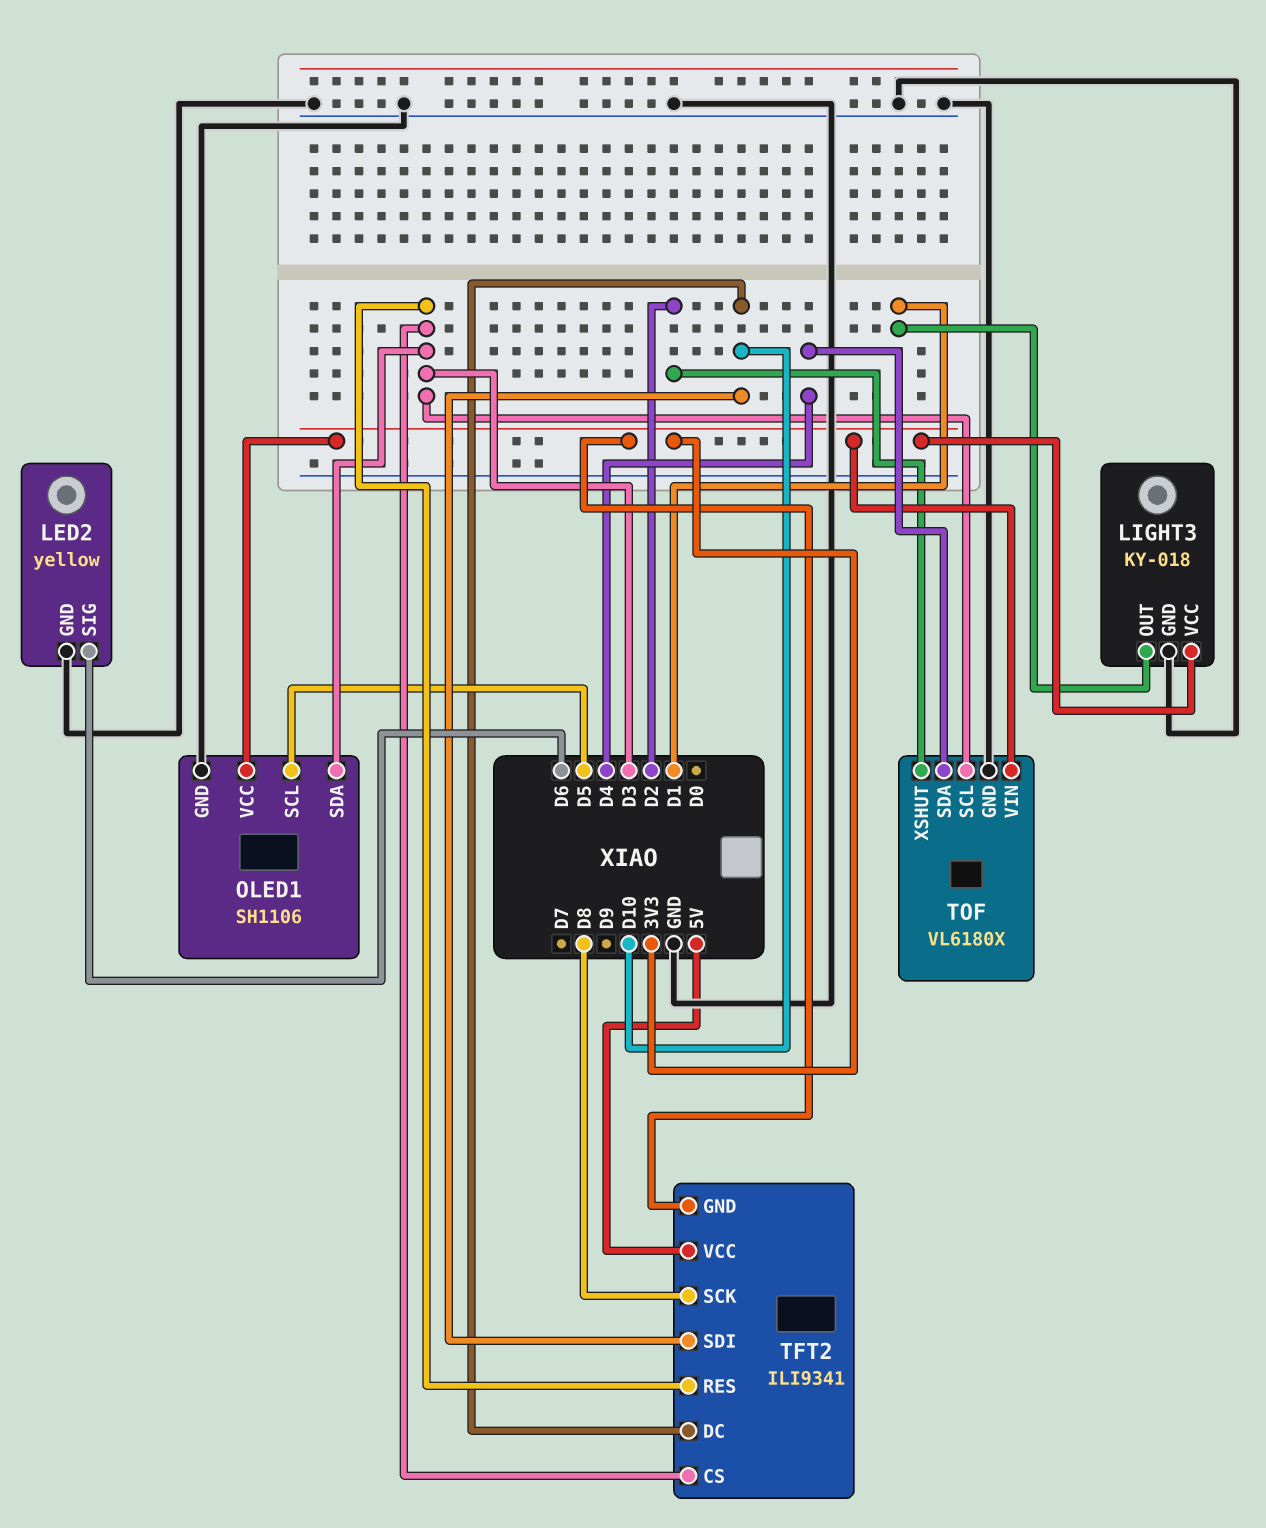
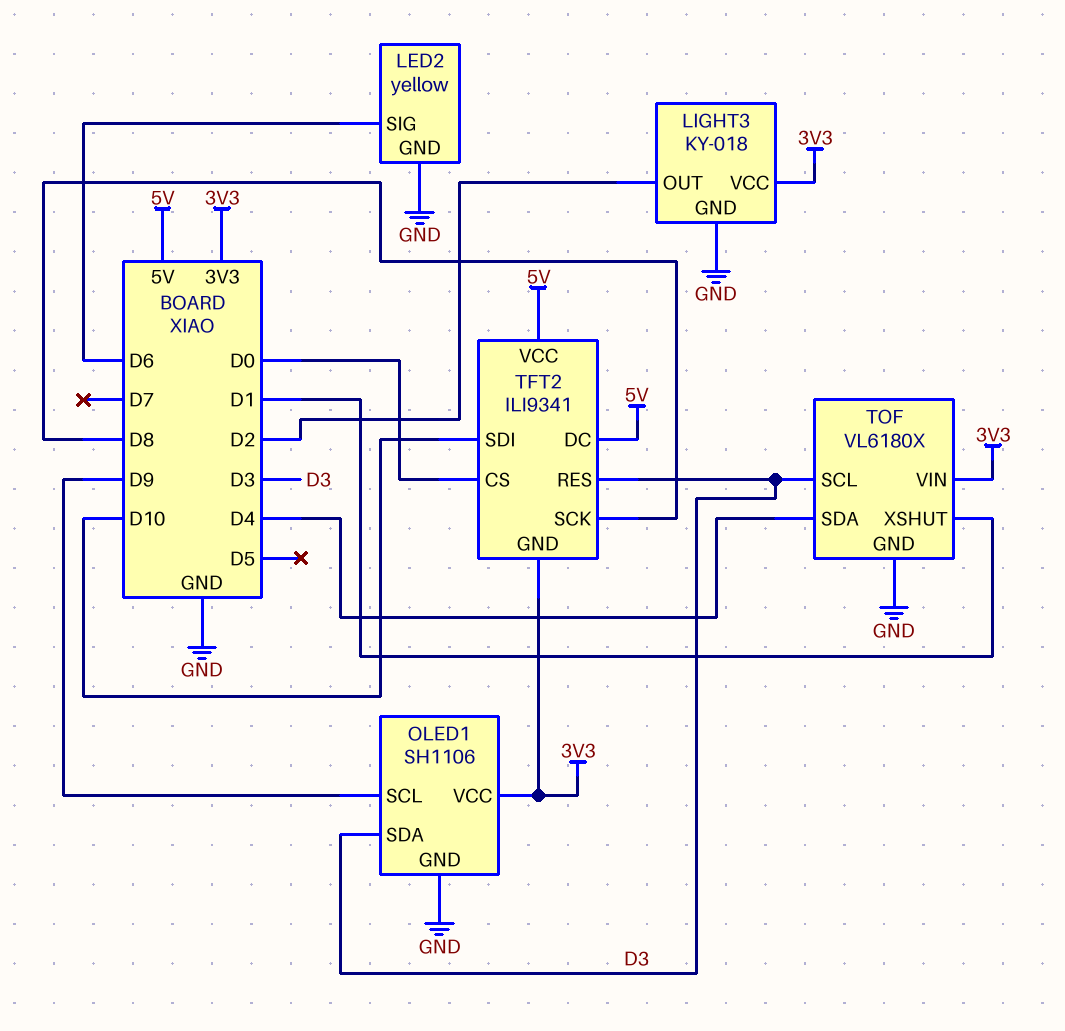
LIGHT3 pin OUT: D1 -> D2
OLED1 pin SCL: D5 -> D9
TFT2 pin CS: D3 -> D0
TFT2 pin DC: D10 -> 5V
TOF pin XSHUT: D2 -> D1

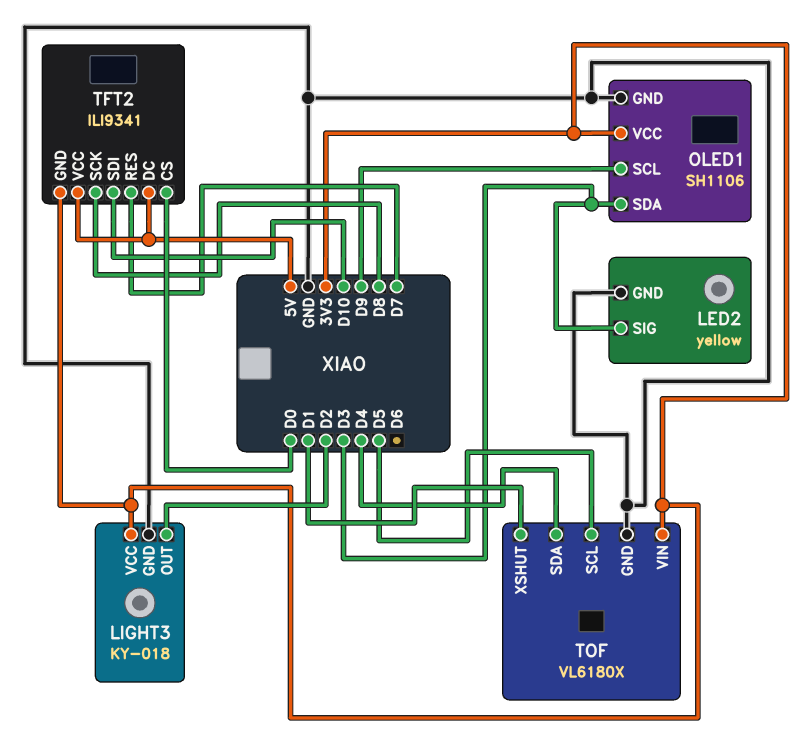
LED2 pin SIG: D6 -> D3
TFT2 pin RES: D3 -> D7
TOF pin SCL: D3 -> D5

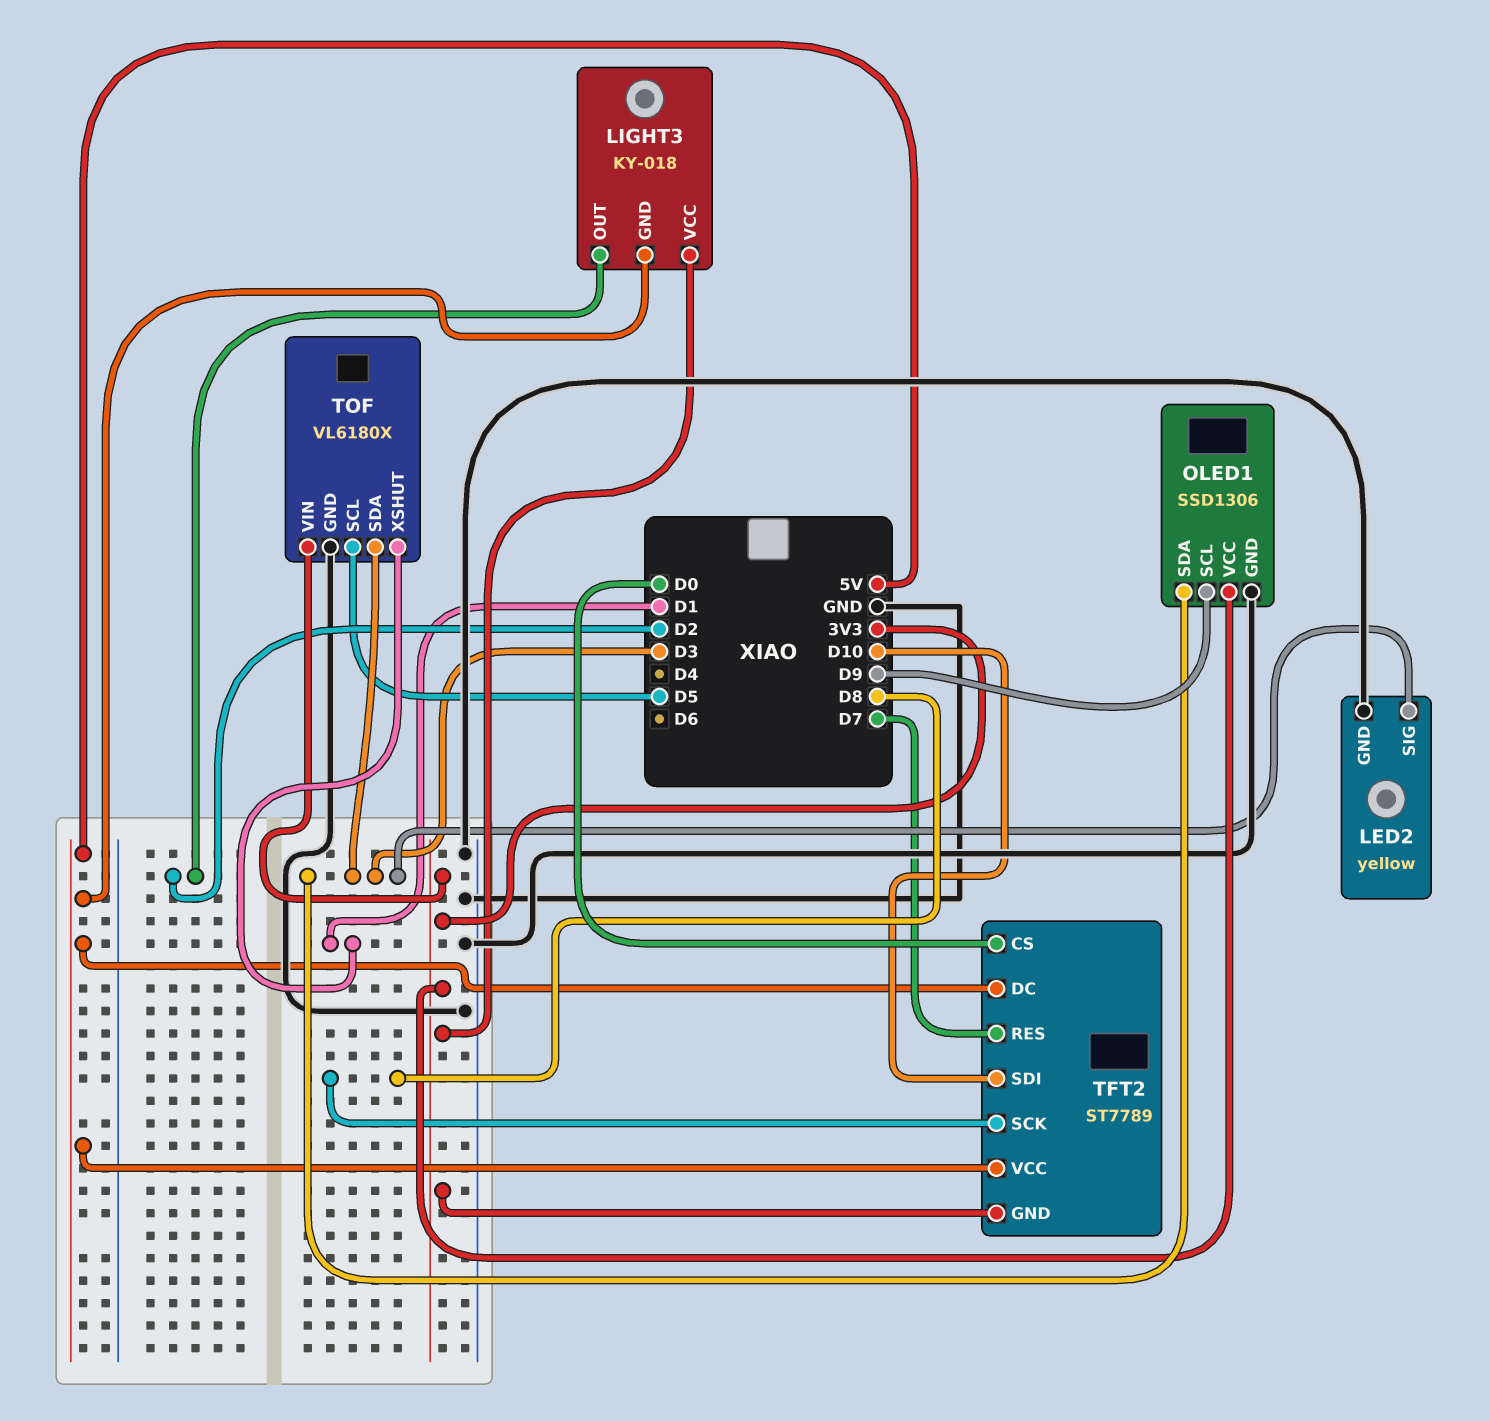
LIGHT3 pin GND: GND -> 5V
OLED1: SH1106 -> SSD1306
TFT2: ILI9341 -> ST7789
TOF pin SDA: D4 -> D3

